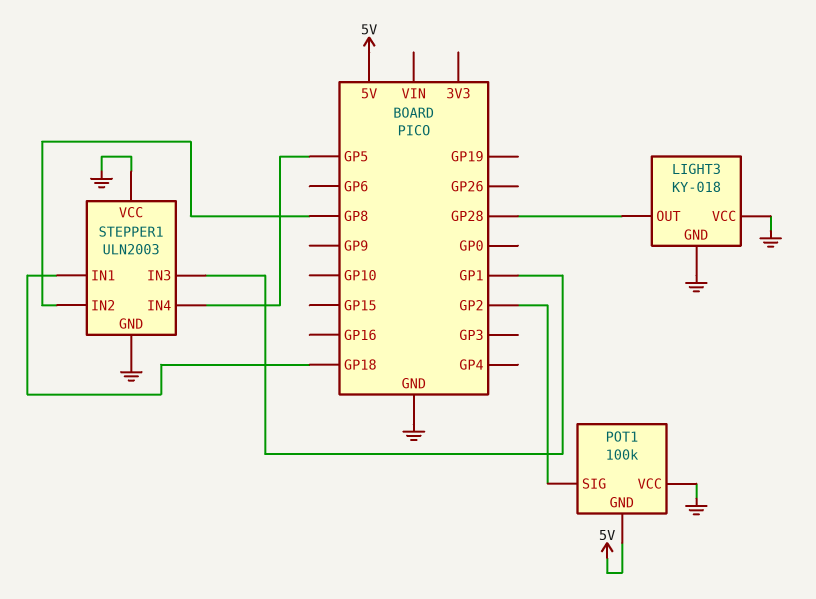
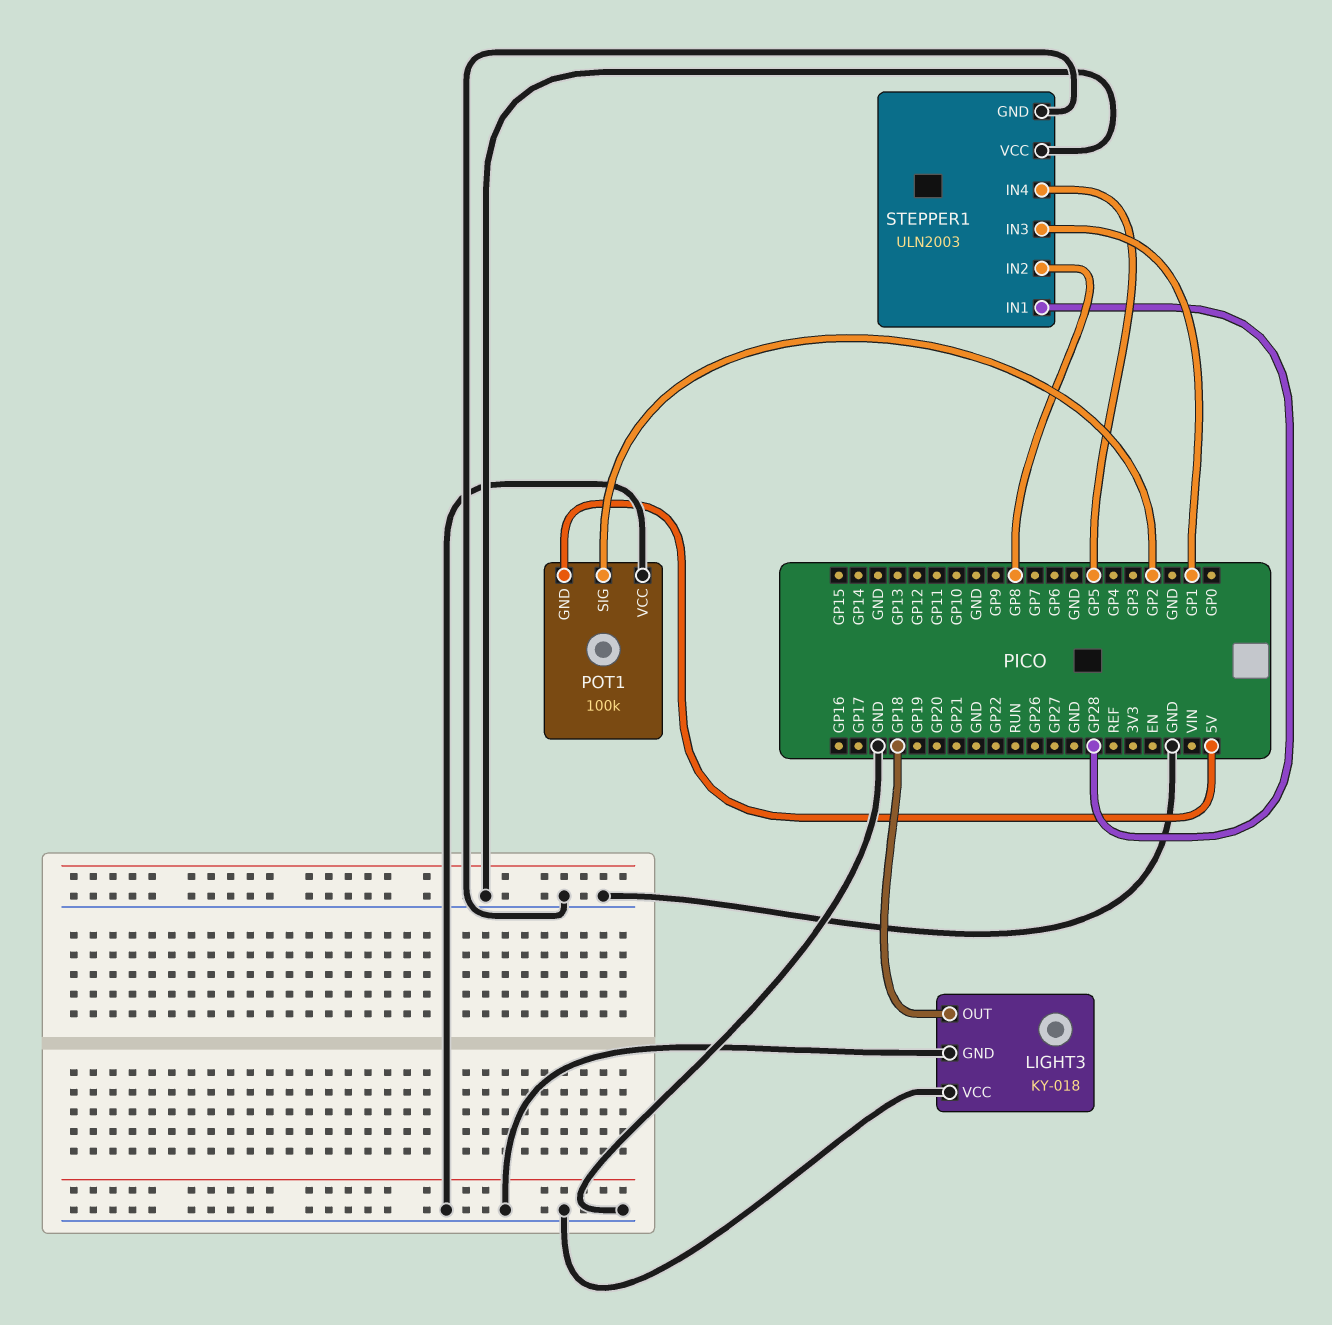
LIGHT3 pin OUT: GP28 -> GP18
STEPPER1 pin IN1: GP18 -> GP28

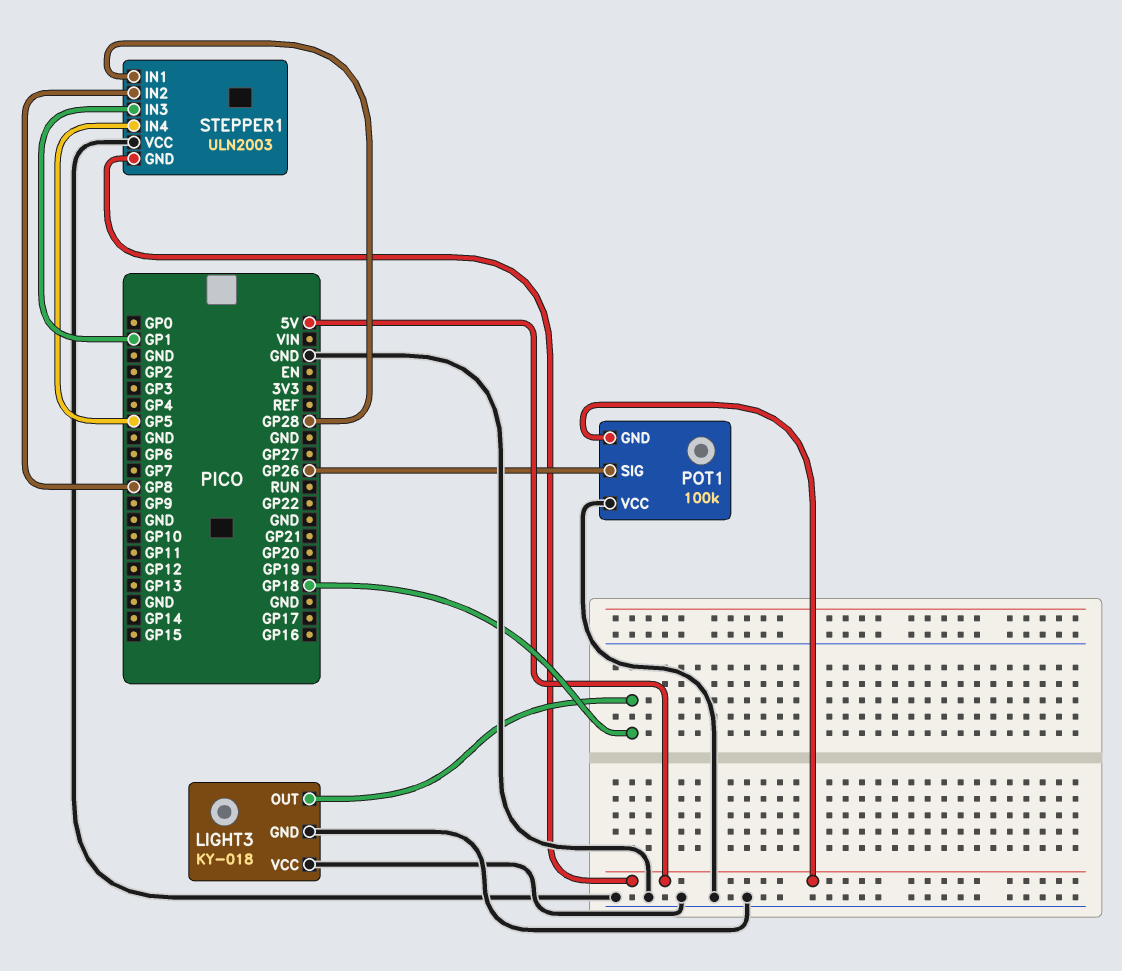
POT1 pin SIG: GP2 -> GP26
STEPPER1 pin GND: GND -> 5V

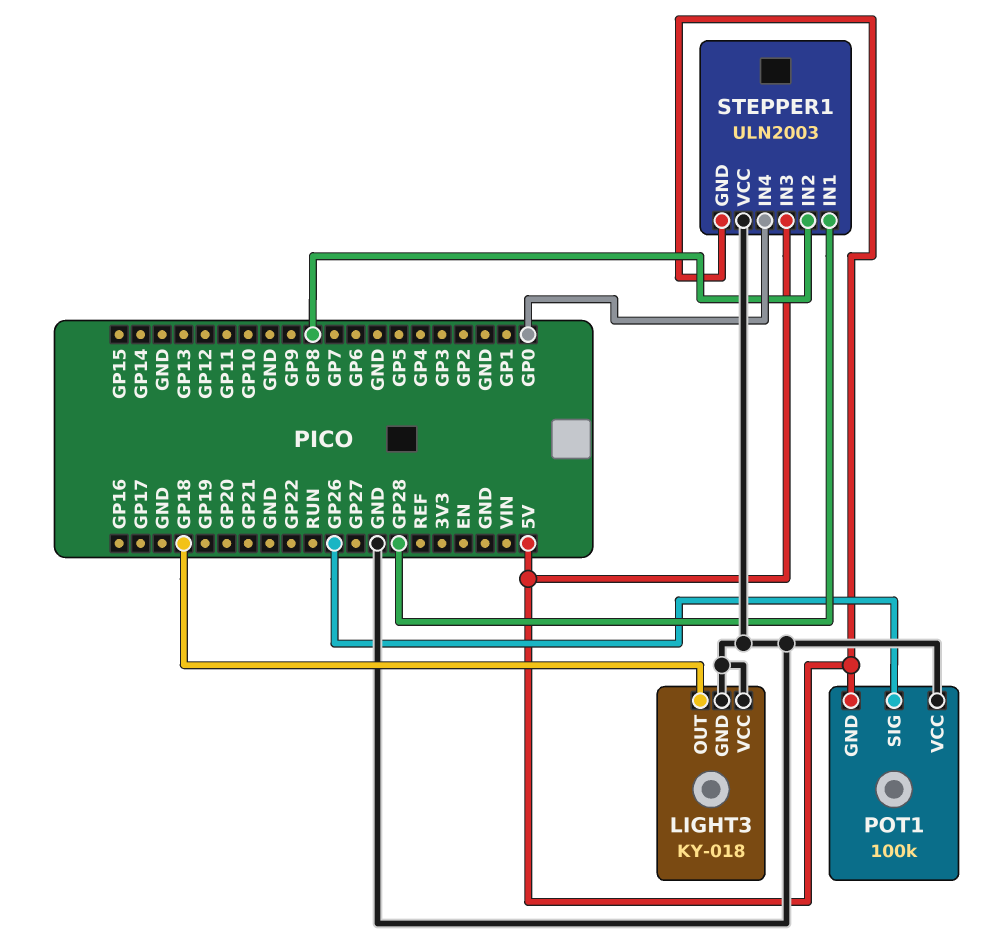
STEPPER1 pin IN3: GP1 -> 5V
STEPPER1 pin IN4: GP5 -> GP0

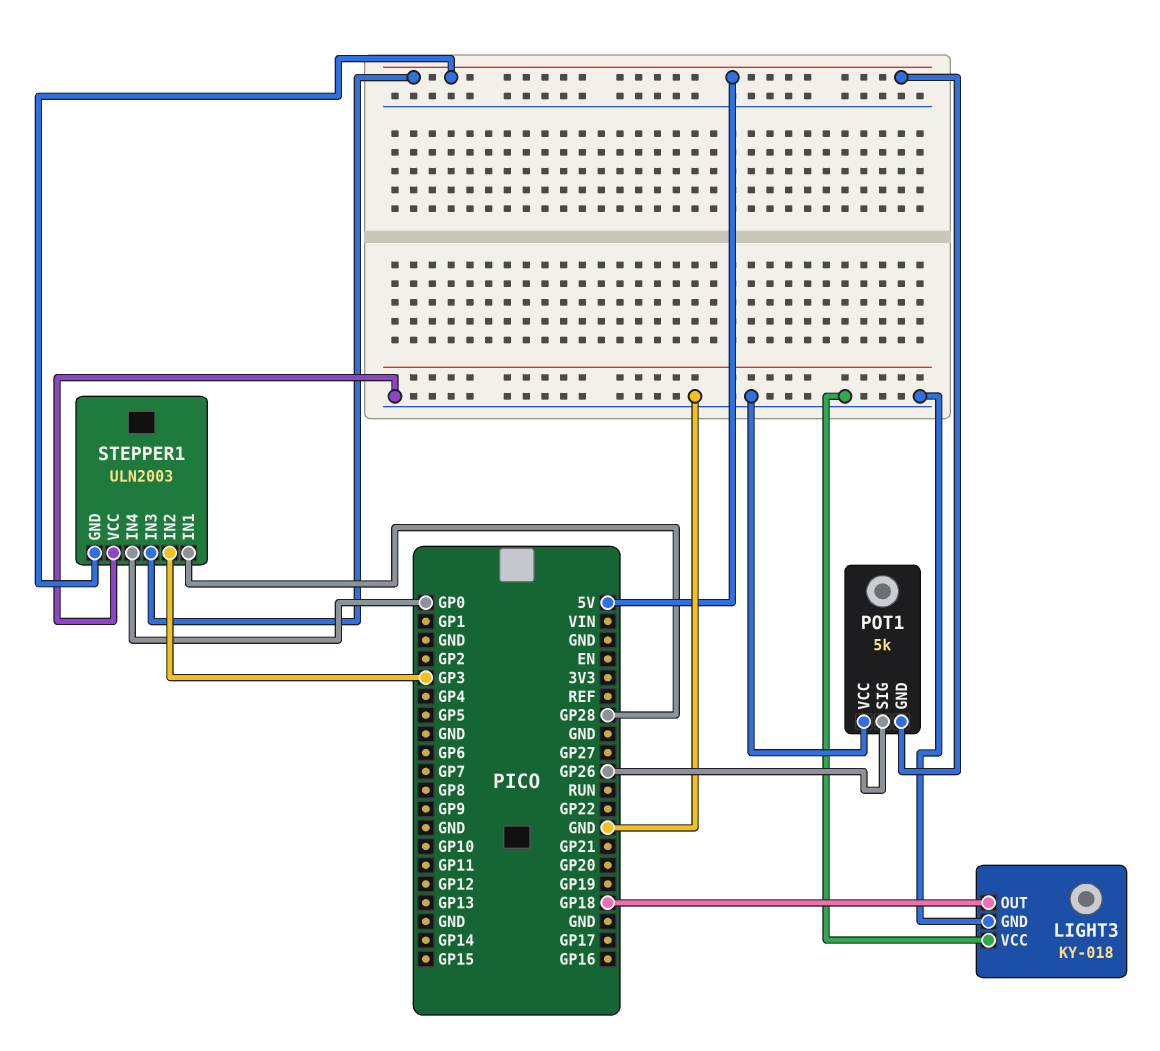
POT1: 100k -> 5k
STEPPER1 pin IN2: GP8 -> GP3

